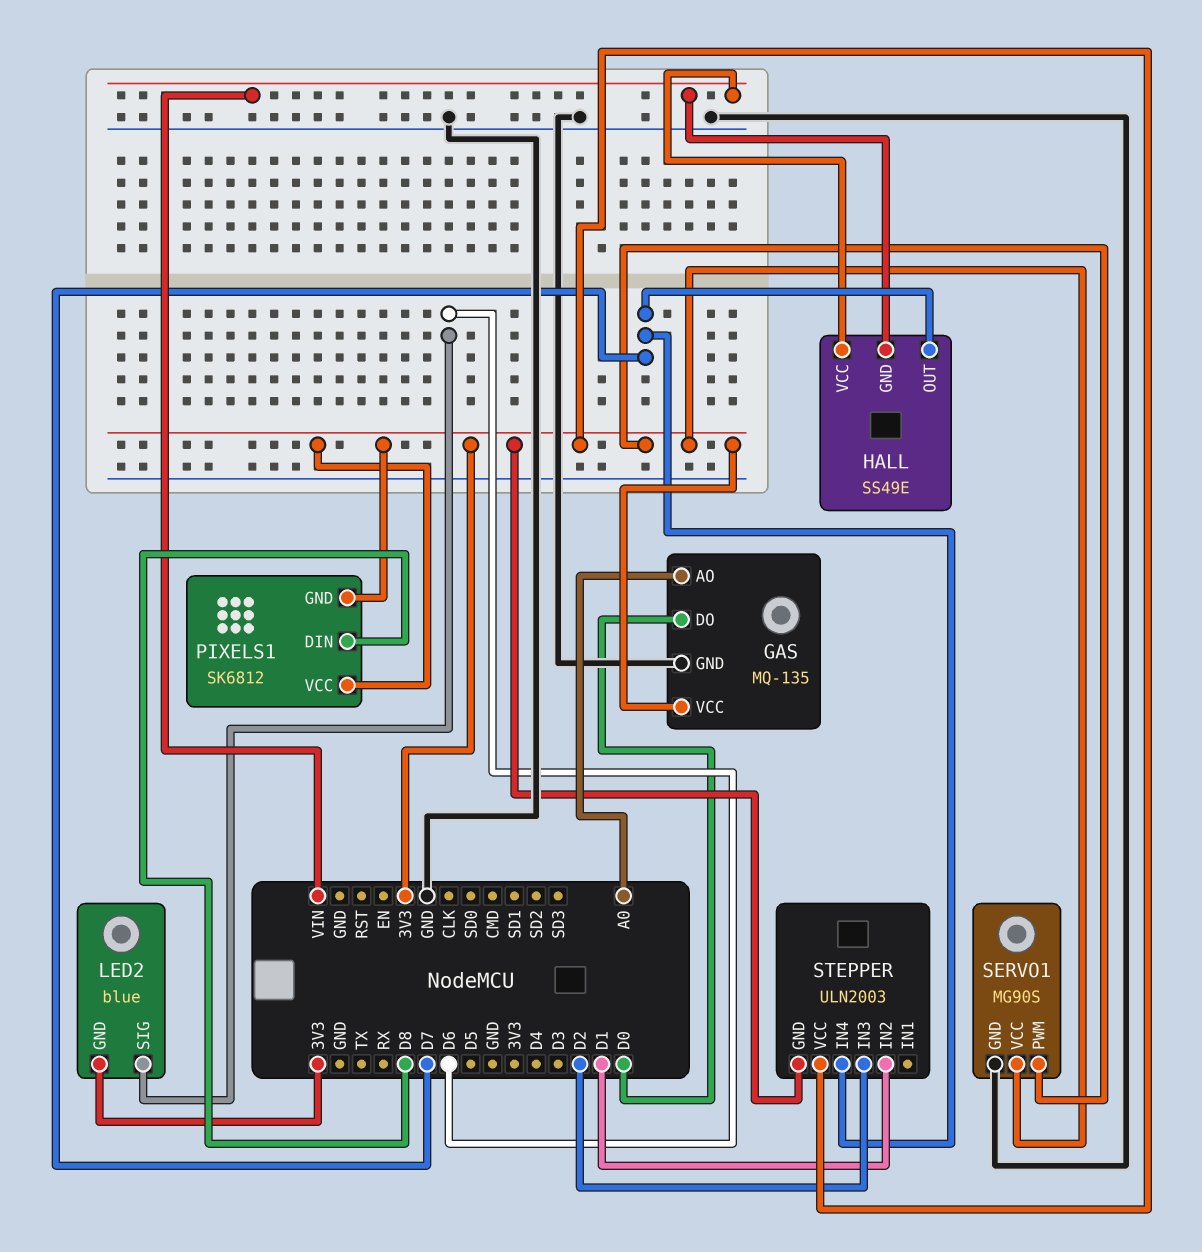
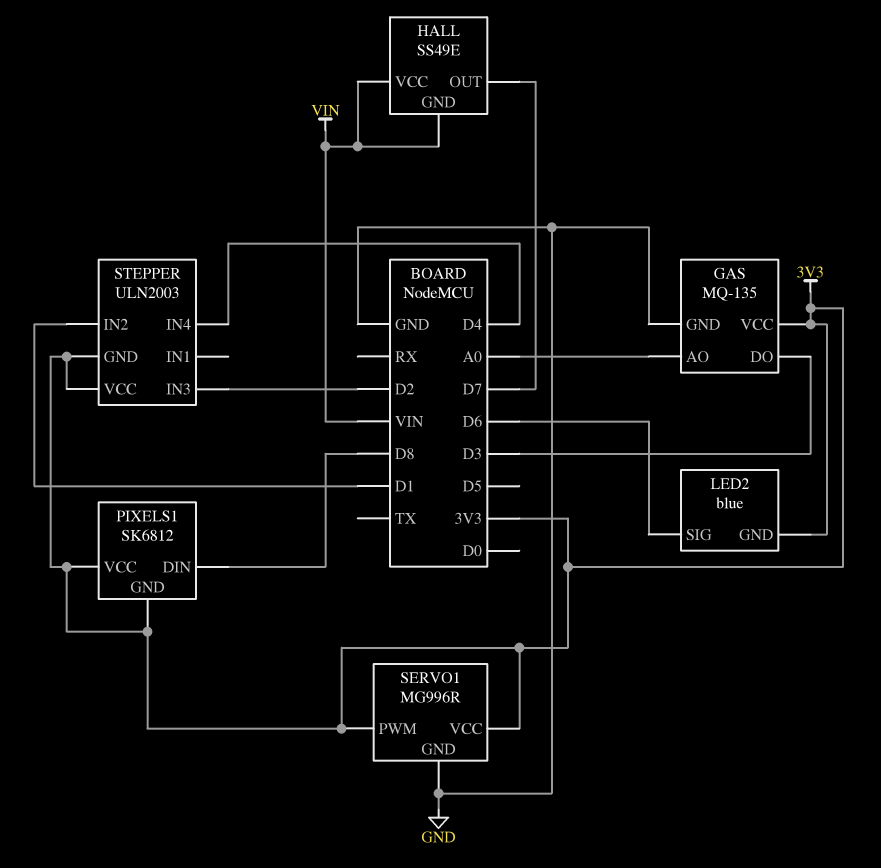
GAS pin DO: D0 -> D3
SERVO1: MG90S -> MG996R
STEPPER pin IN4: D7 -> D4

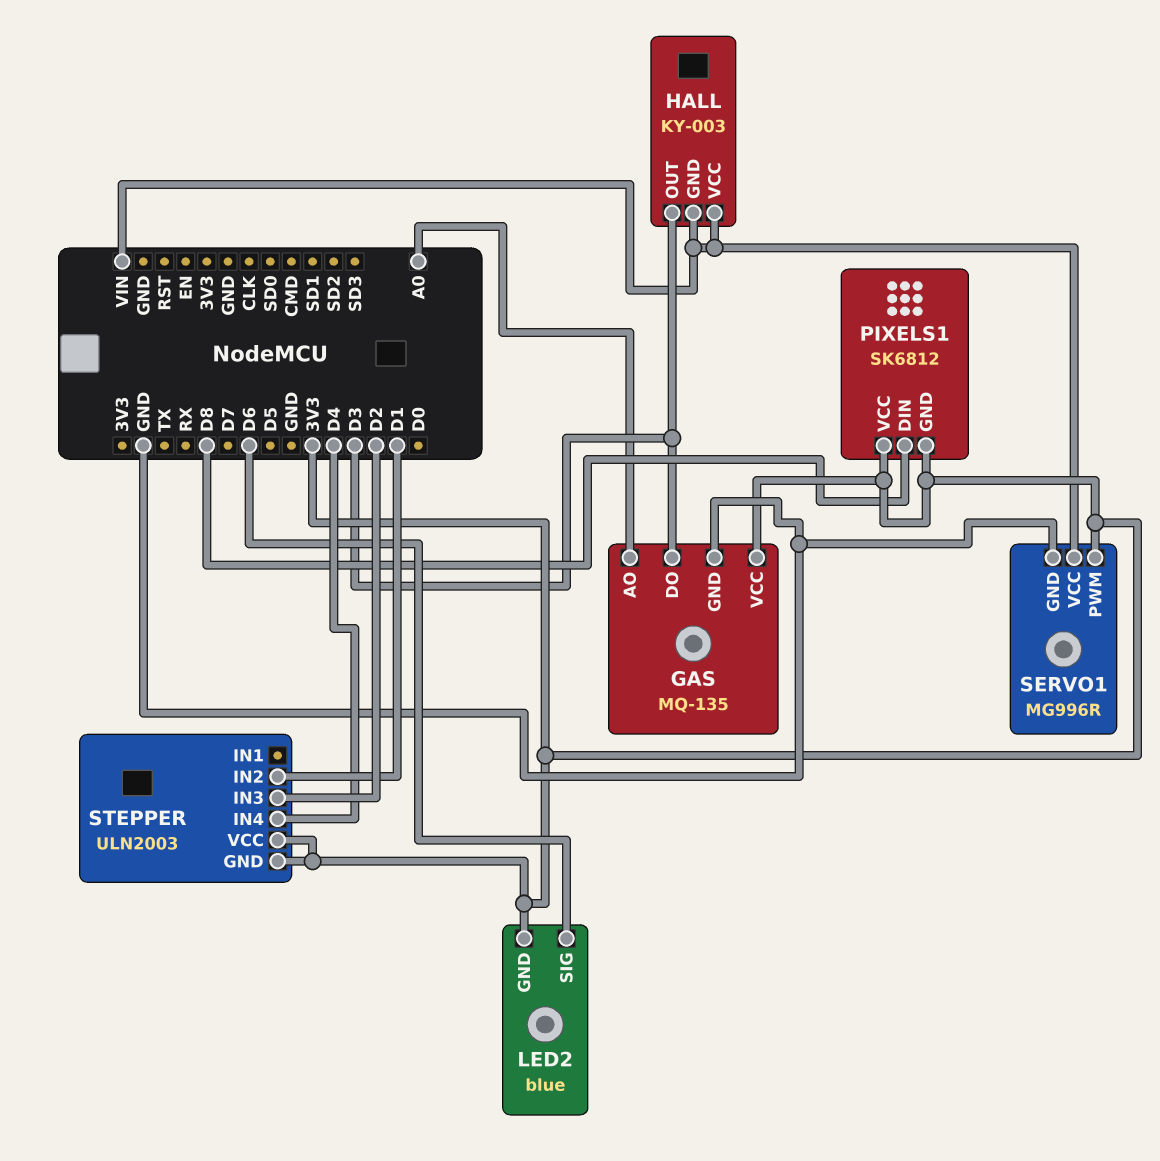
HALL: SS49E -> KY-003
HALL pin OUT: D7 -> D3
SERVO1 pin VCC: 3V3 -> VIN

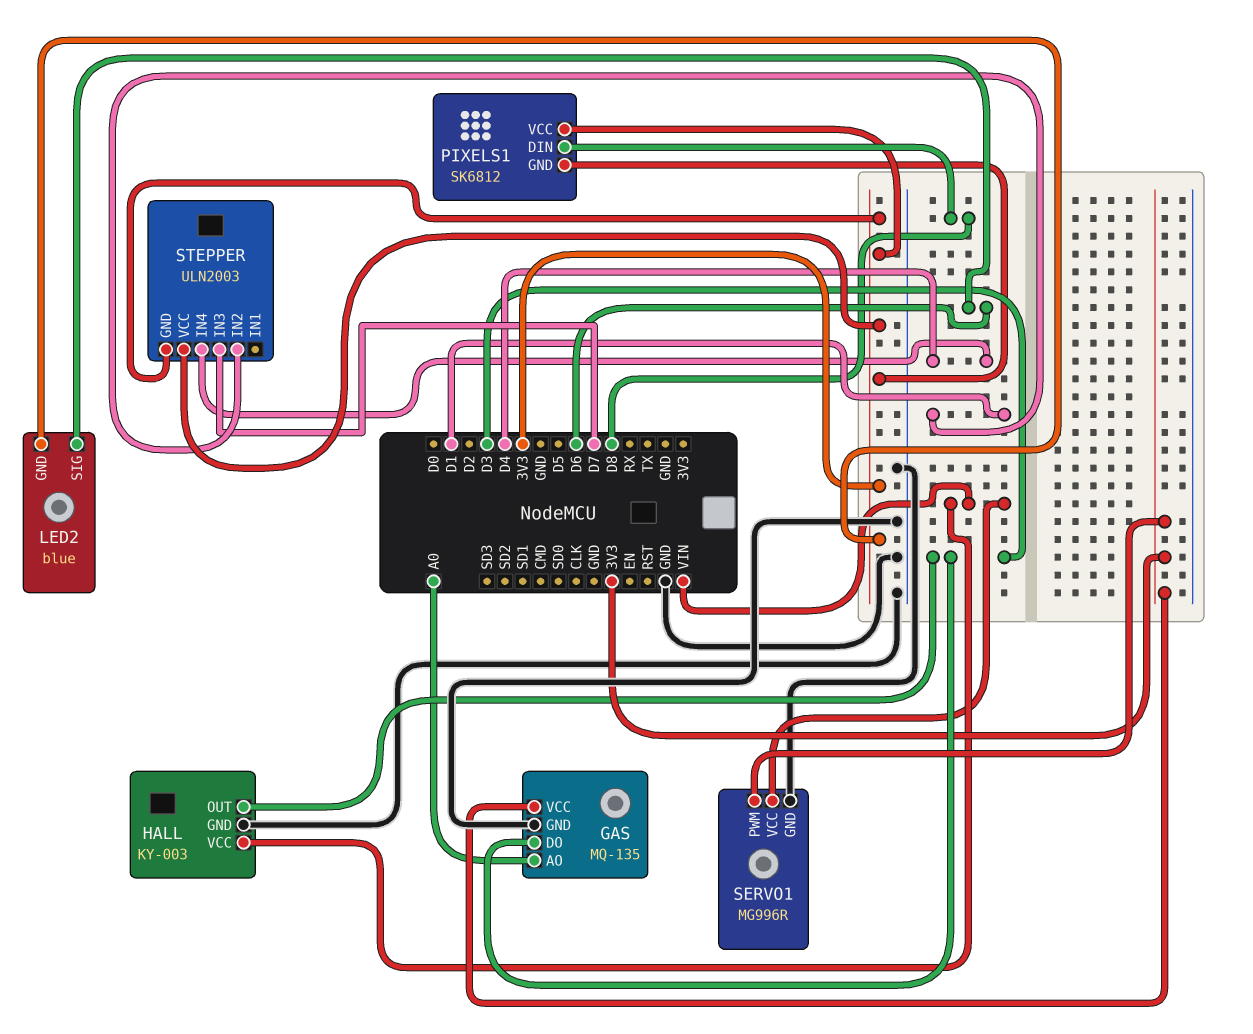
HALL pin GND: VIN -> GND
STEPPER pin IN3: D2 -> D7

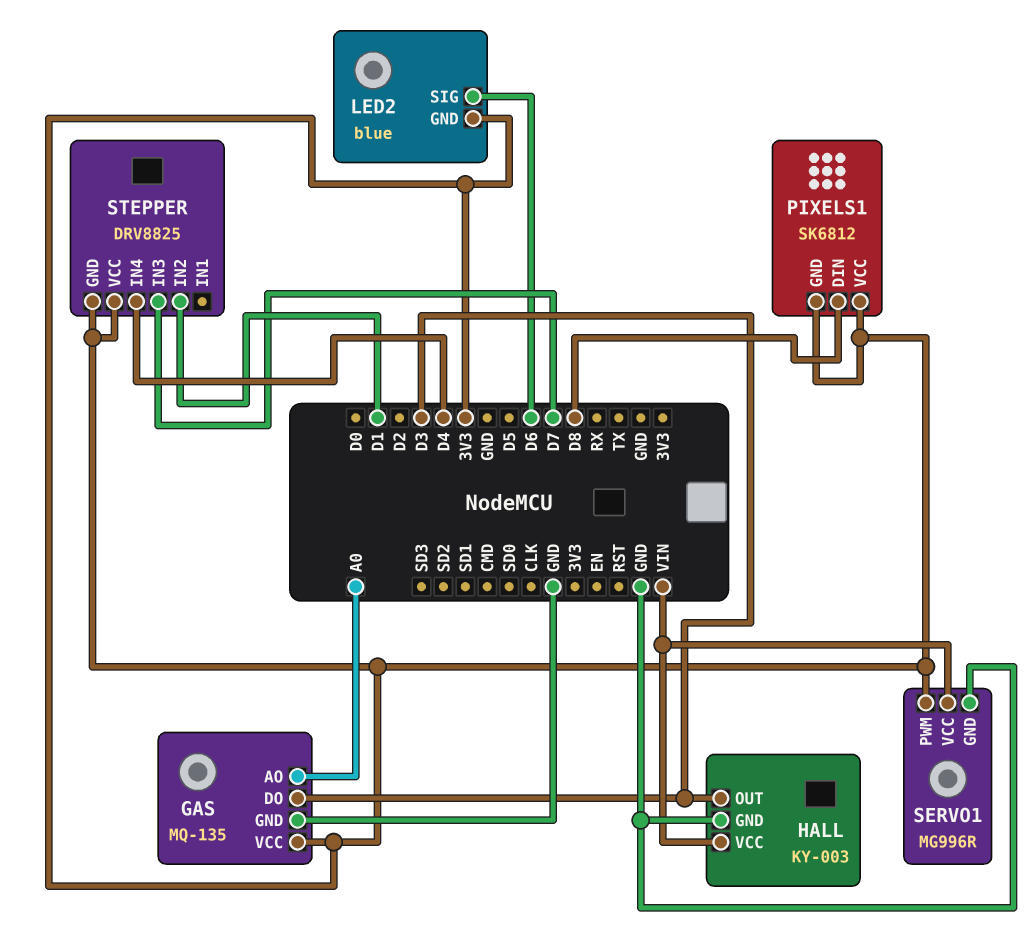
STEPPER: ULN2003 -> DRV8825

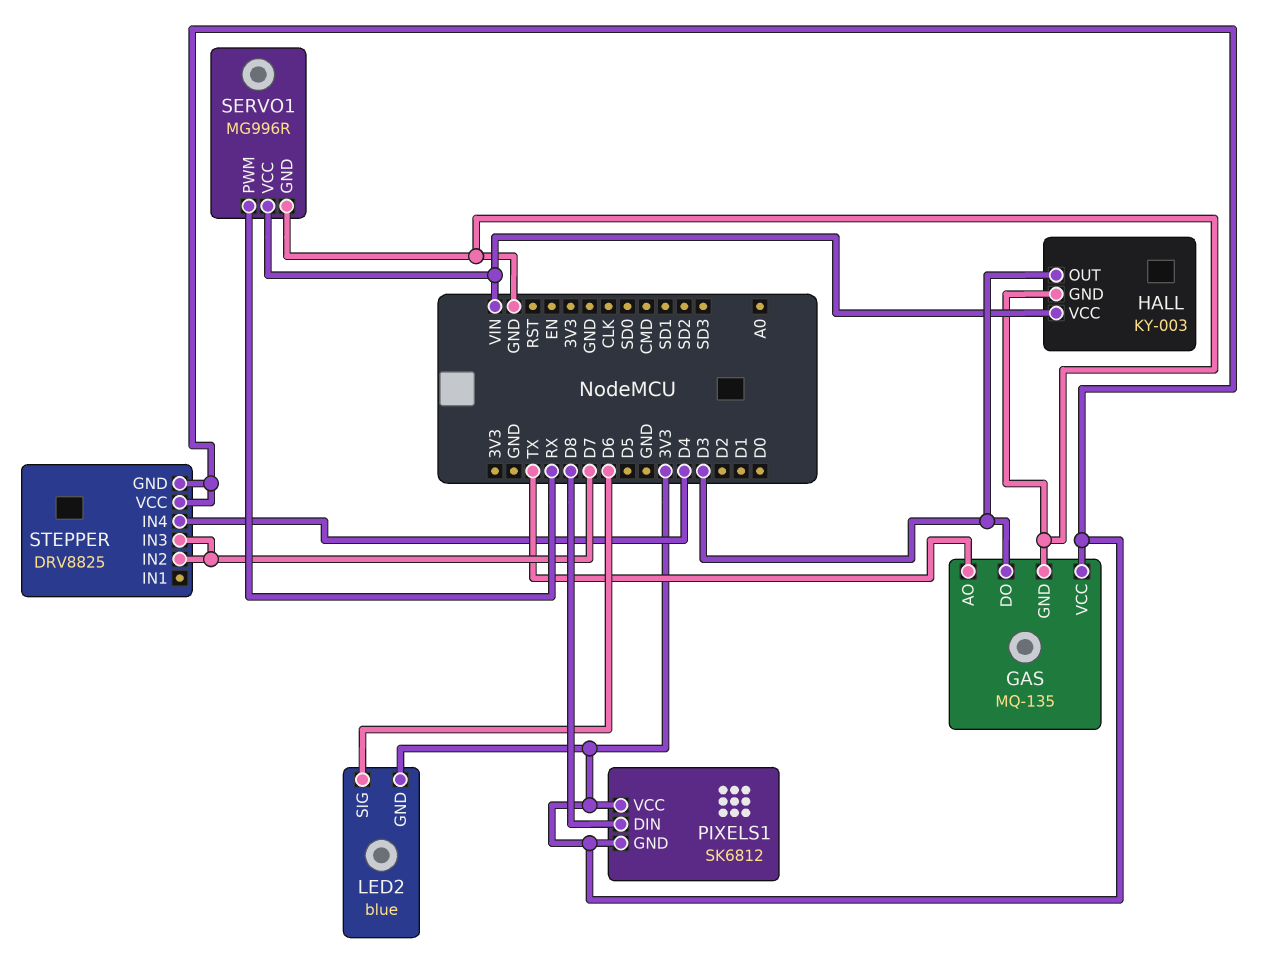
GAS pin AO: A0 -> TX
SERVO1 pin PWM: 3V3 -> RX
STEPPER pin IN2: D1 -> D7

